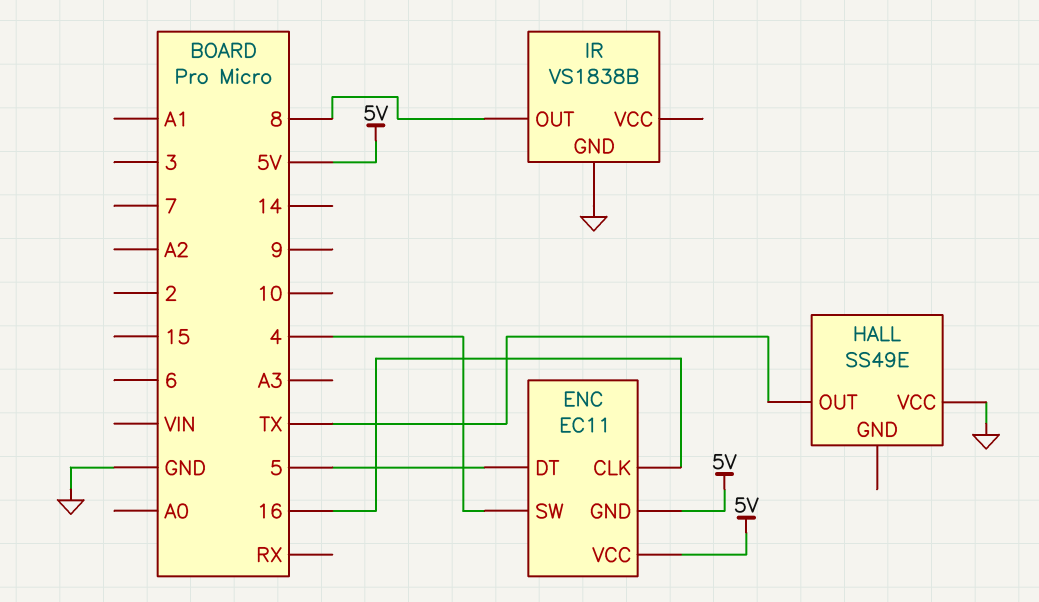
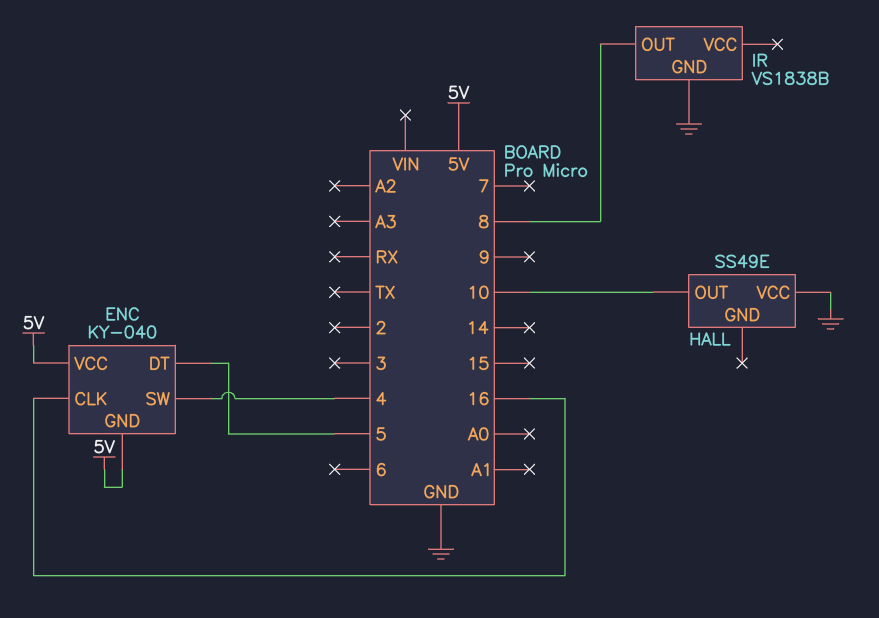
ENC: EC11 -> KY-040
HALL pin OUT: TX -> 10

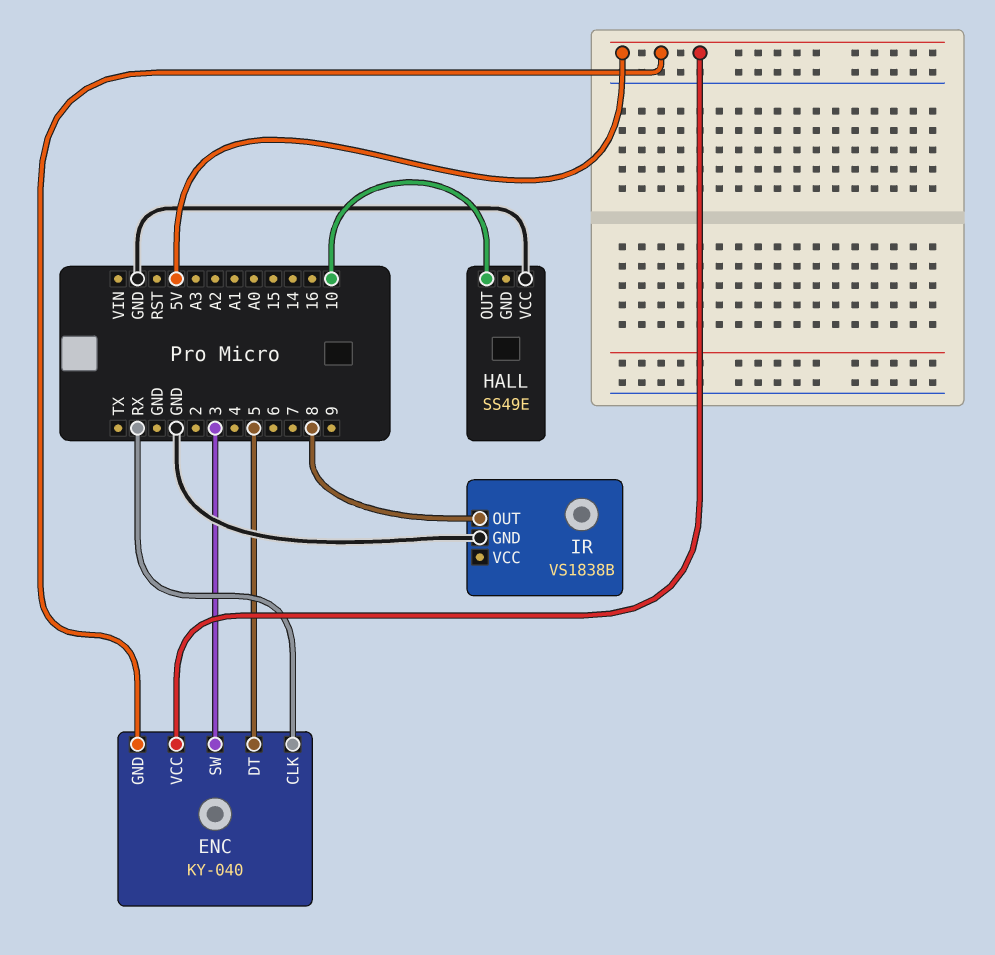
ENC pin CLK: 16 -> RX
ENC pin SW: 4 -> 3

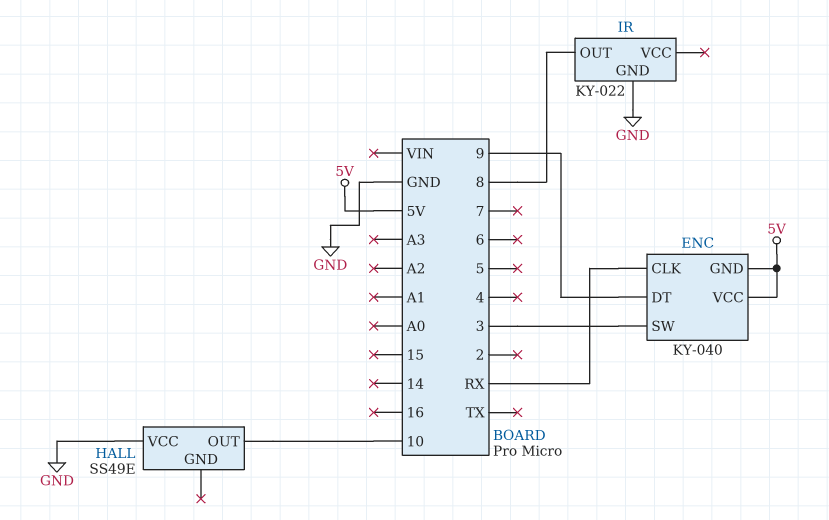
ENC pin DT: 5 -> 9
IR: VS1838B -> KY-022

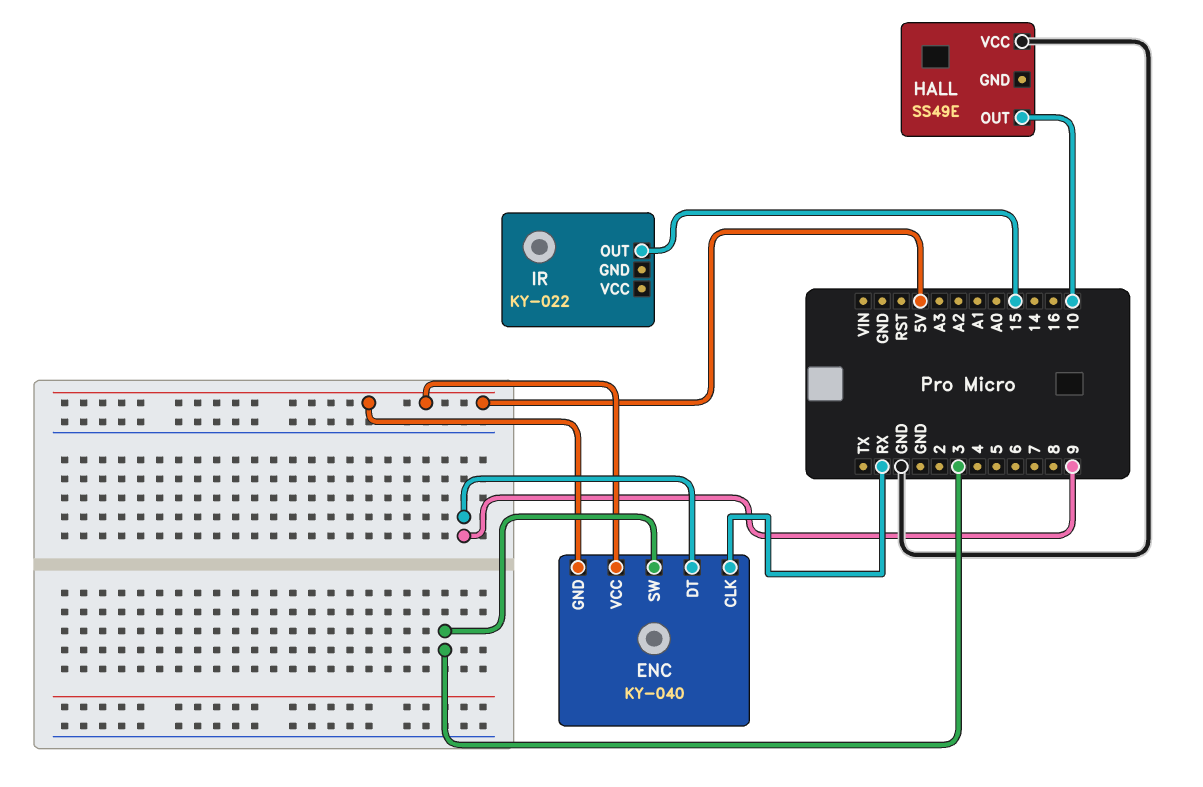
IR pin GND: GND -> none
IR pin OUT: 8 -> 15

